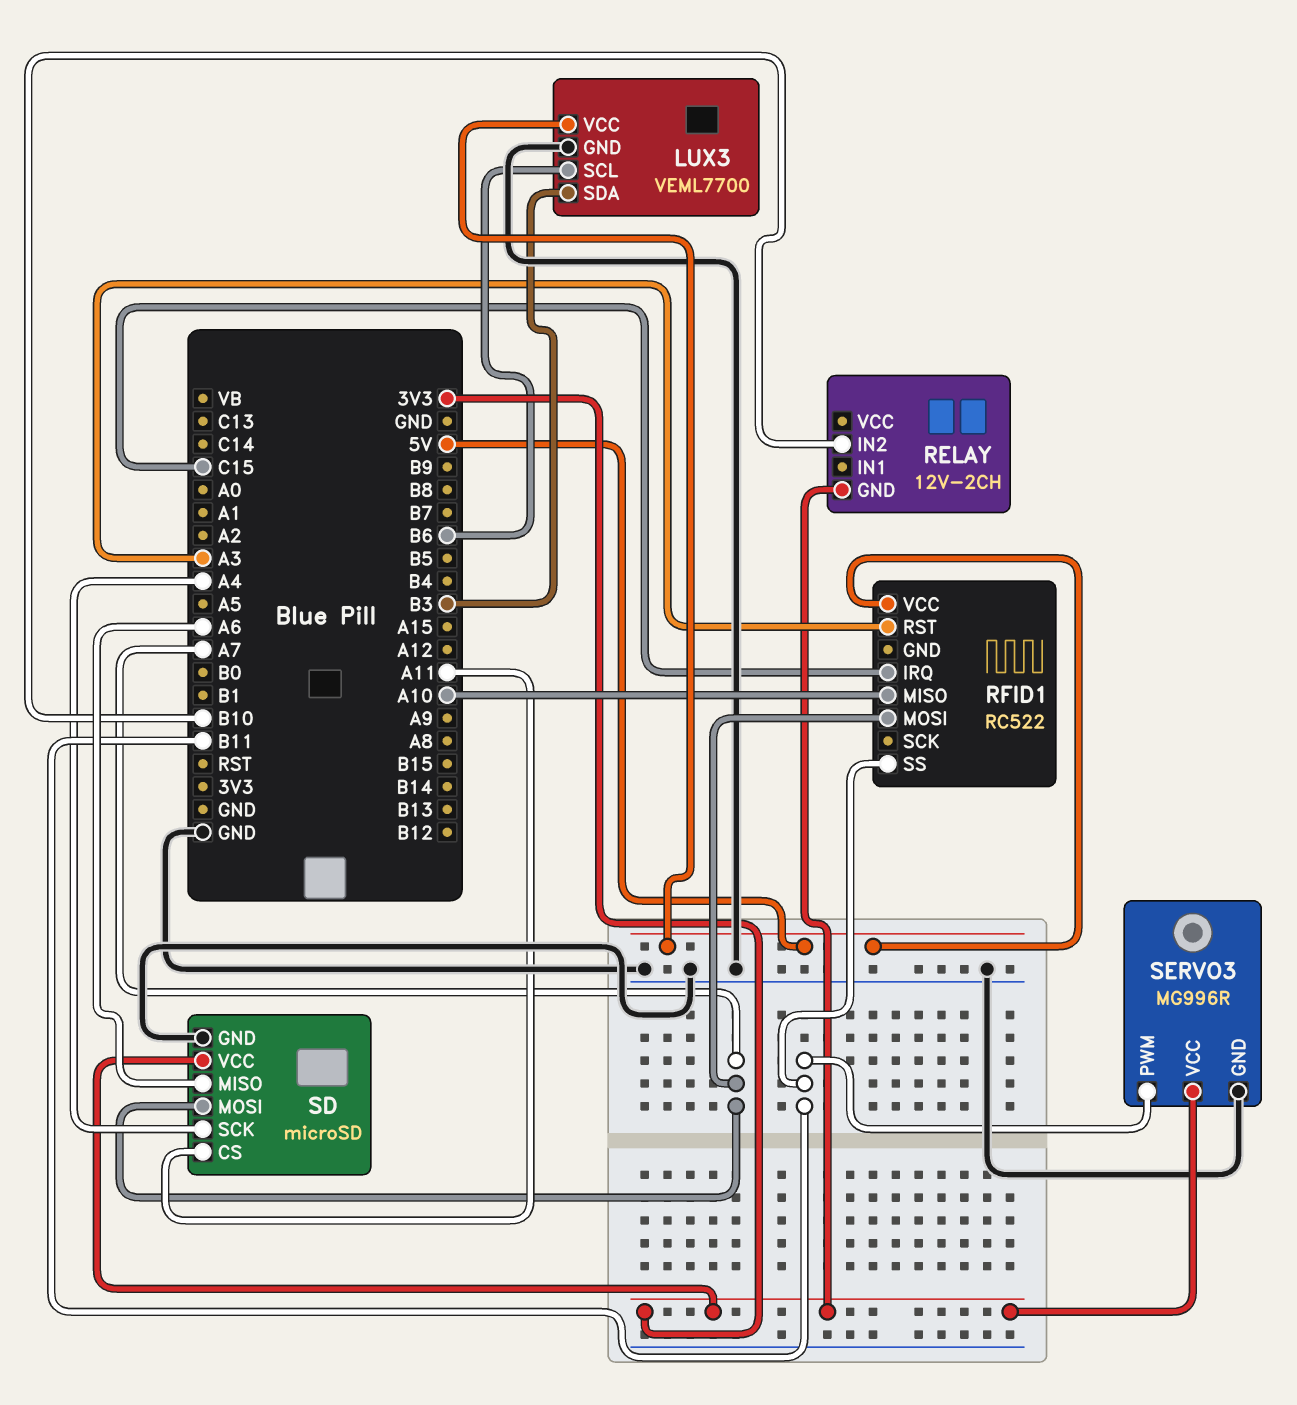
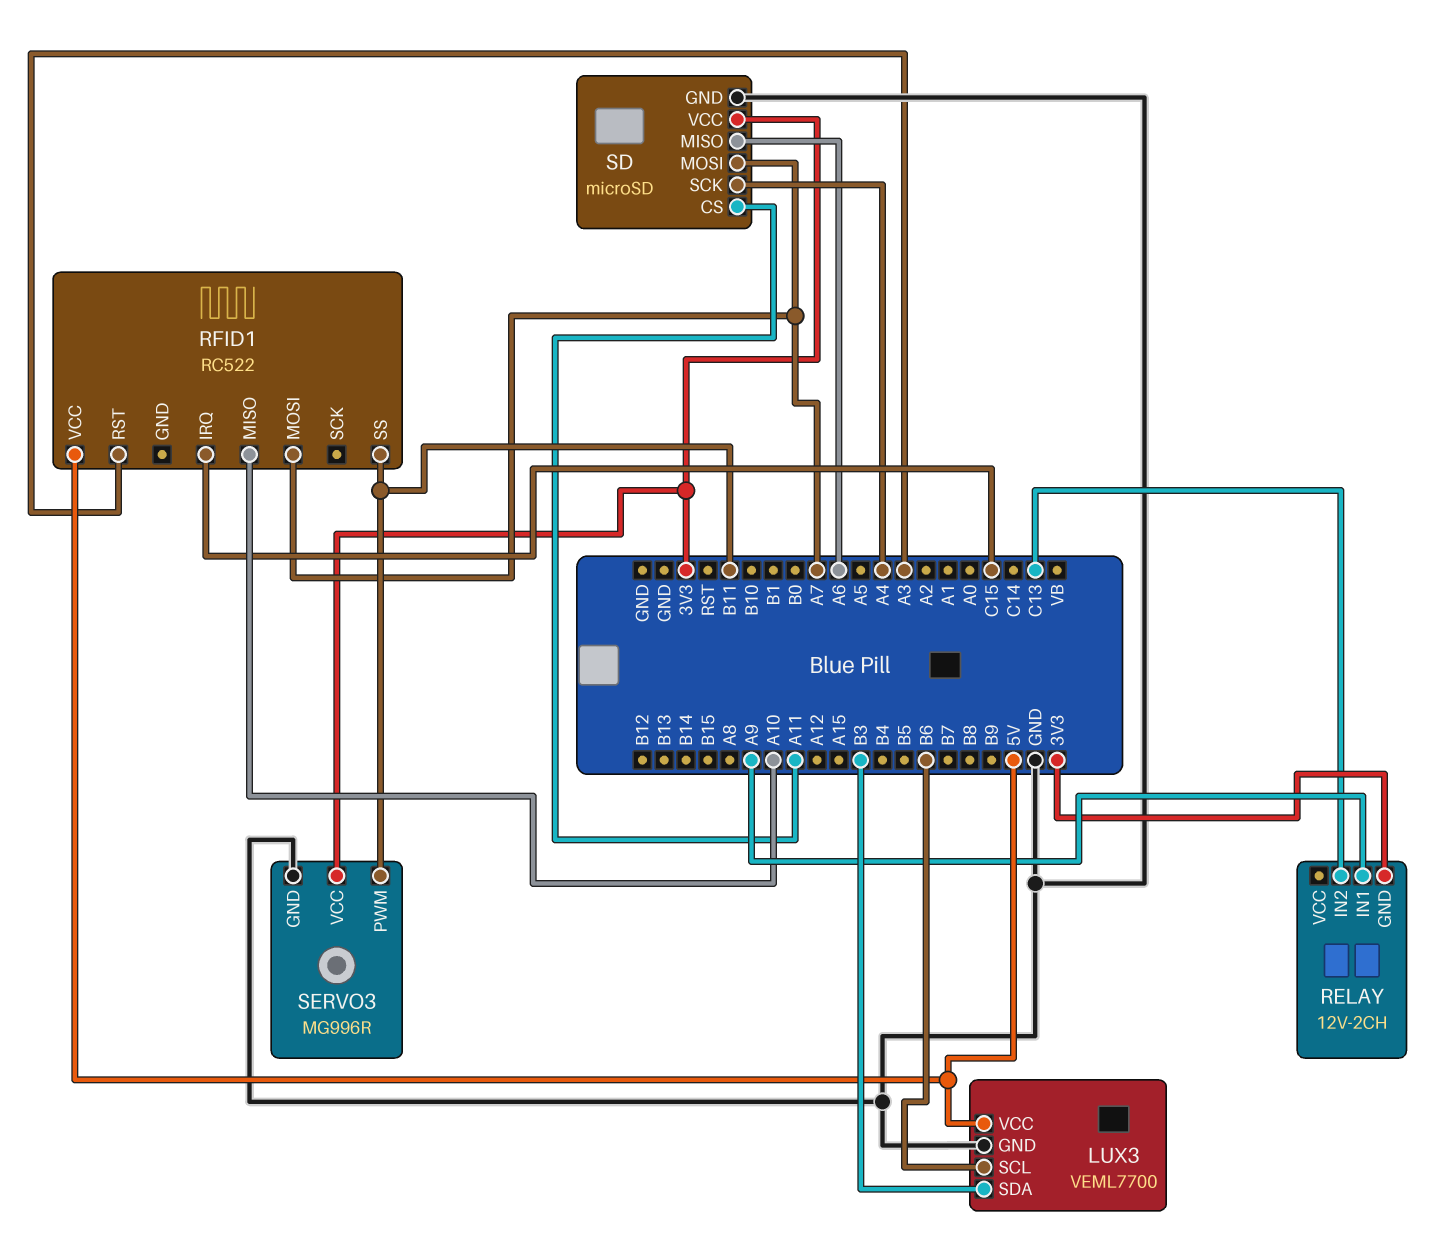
RELAY pin IN1: none -> A9
RELAY pin IN2: B10 -> C13

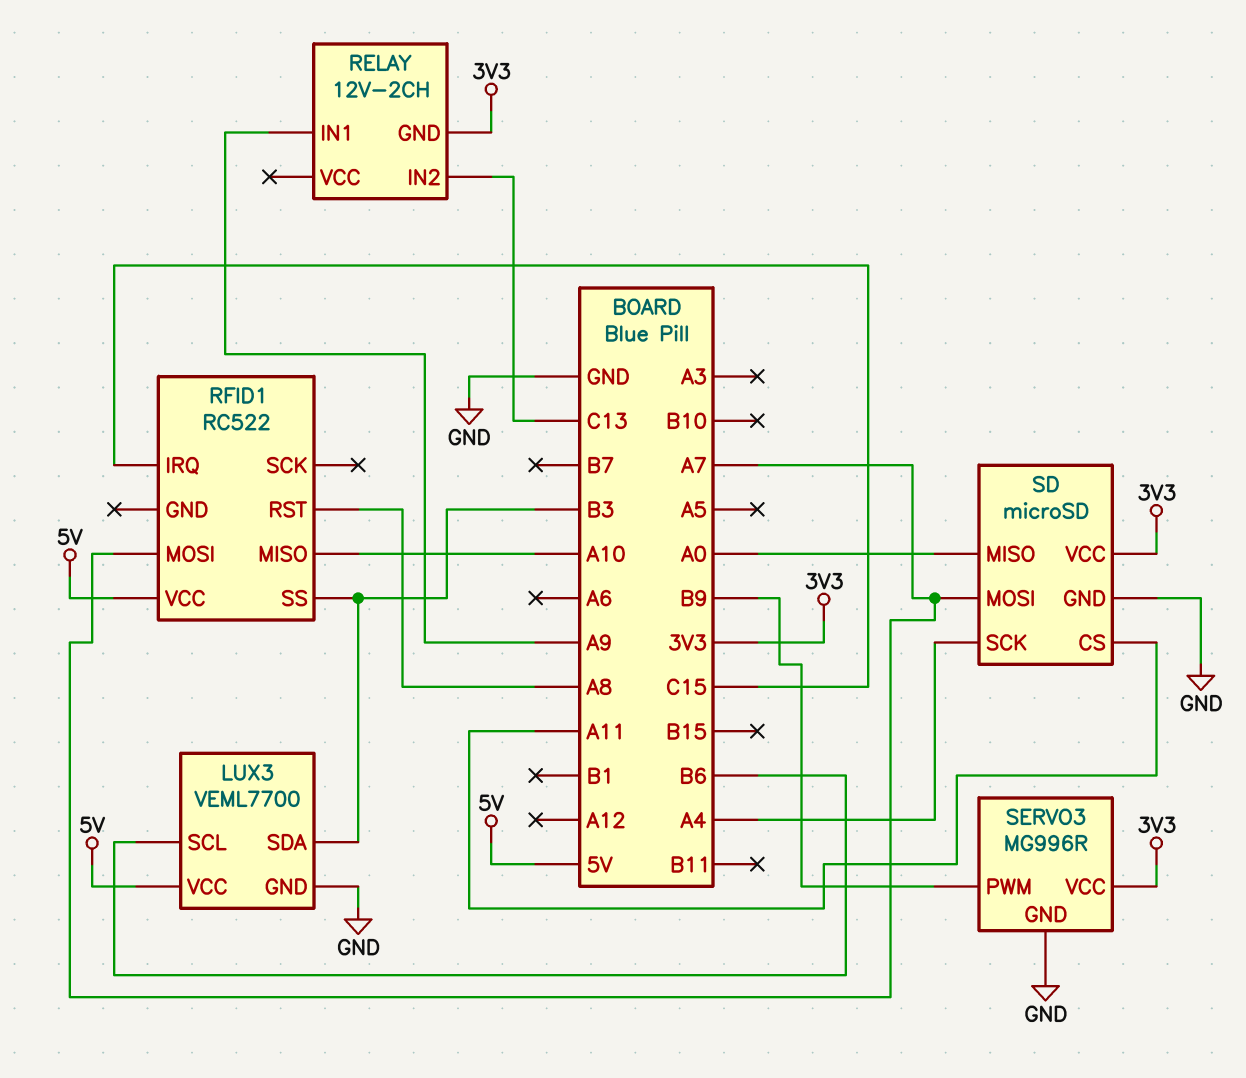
RFID1 pin RST: A3 -> A8
RFID1 pin SS: B11 -> B3
SD pin MISO: A6 -> A0
SERVO3 pin PWM: B11 -> B9

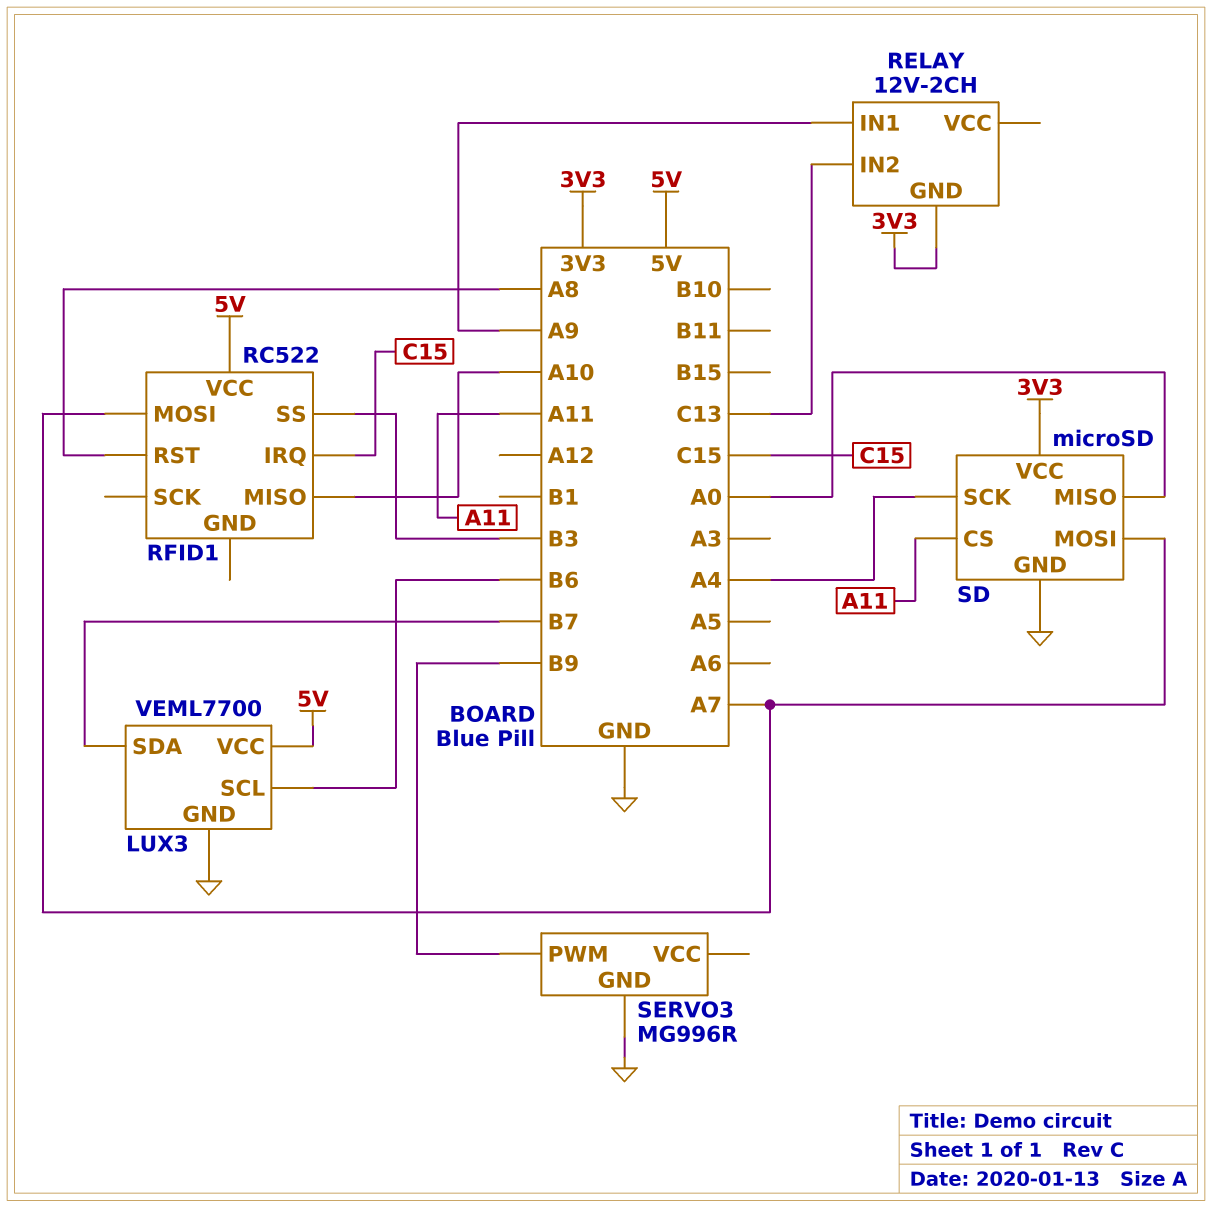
LUX3 pin SDA: B3 -> B7
SERVO3 pin VCC: 3V3 -> none

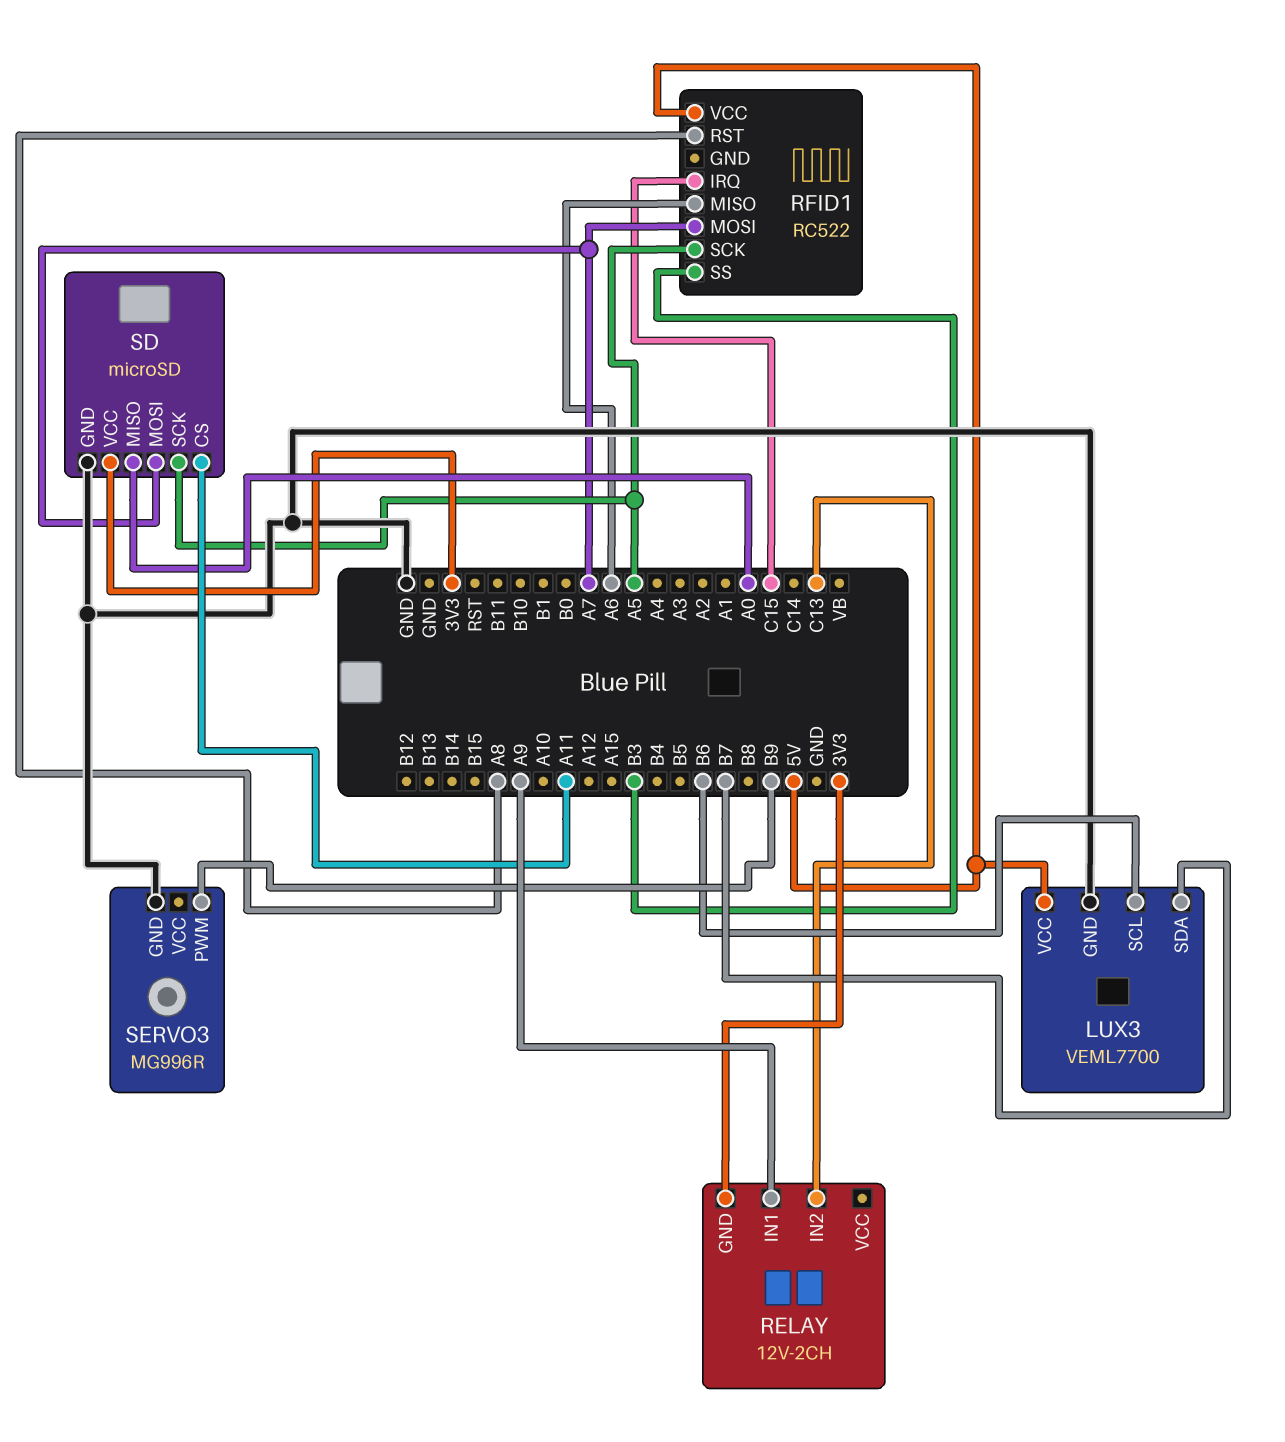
RFID1 pin MISO: A10 -> A6
RFID1 pin SCK: none -> A5
SD pin SCK: A4 -> A5

